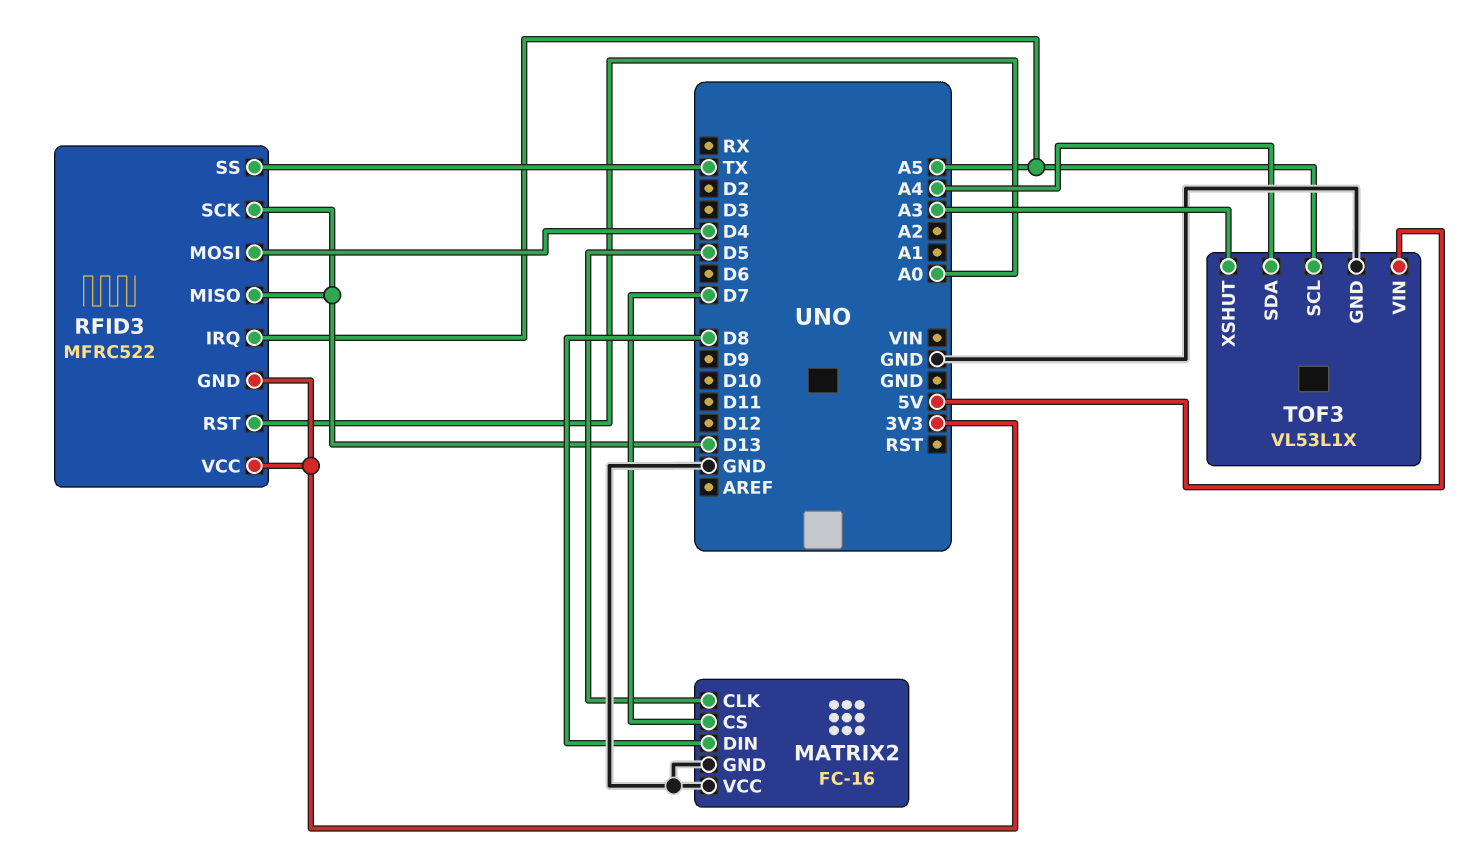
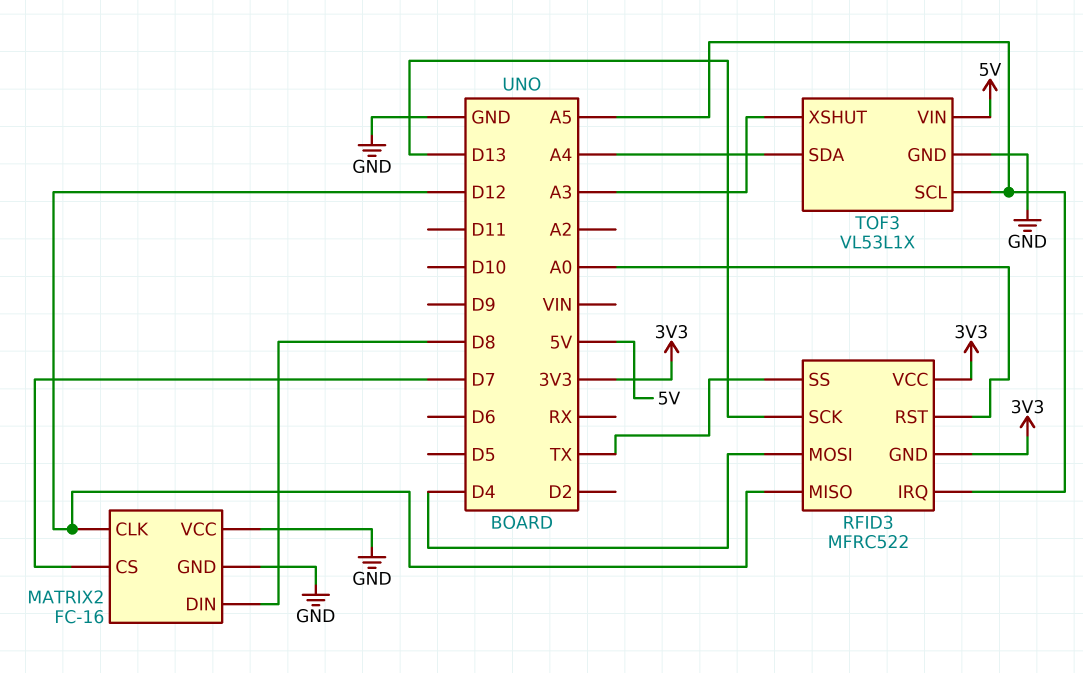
MATRIX2 pin CLK: D5 -> D12
RFID3 pin MISO: D13 -> D12

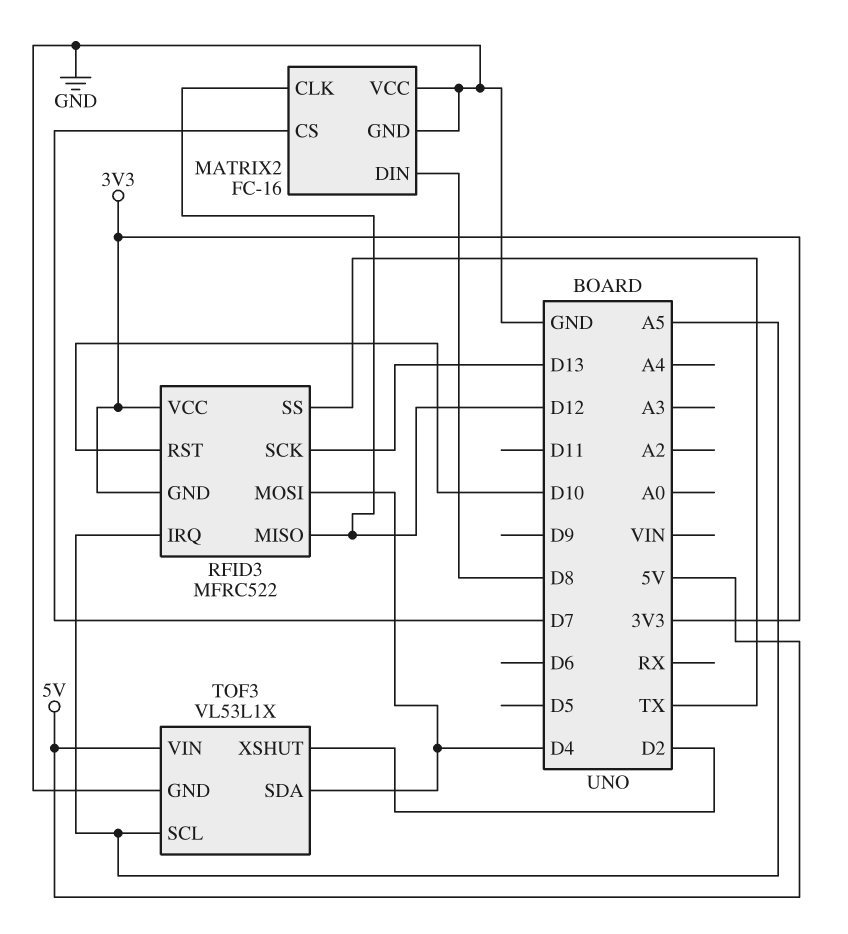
RFID3 pin RST: A0 -> D10
TOF3 pin SDA: A4 -> D4
TOF3 pin XSHUT: A3 -> D2

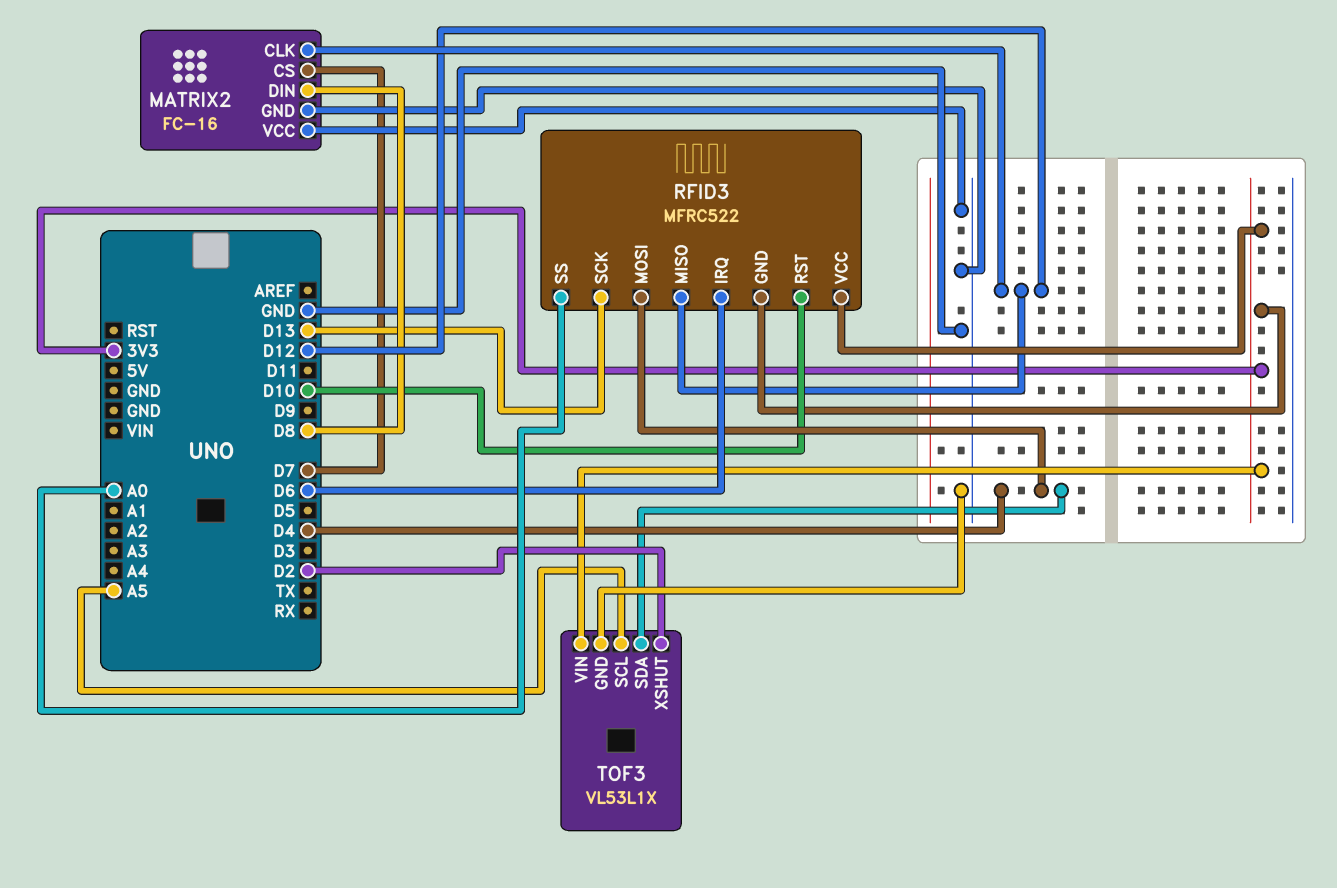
RFID3 pin IRQ: A5 -> D6
RFID3 pin SS: TX -> A0
TOF3 pin VIN: 5V -> 3V3

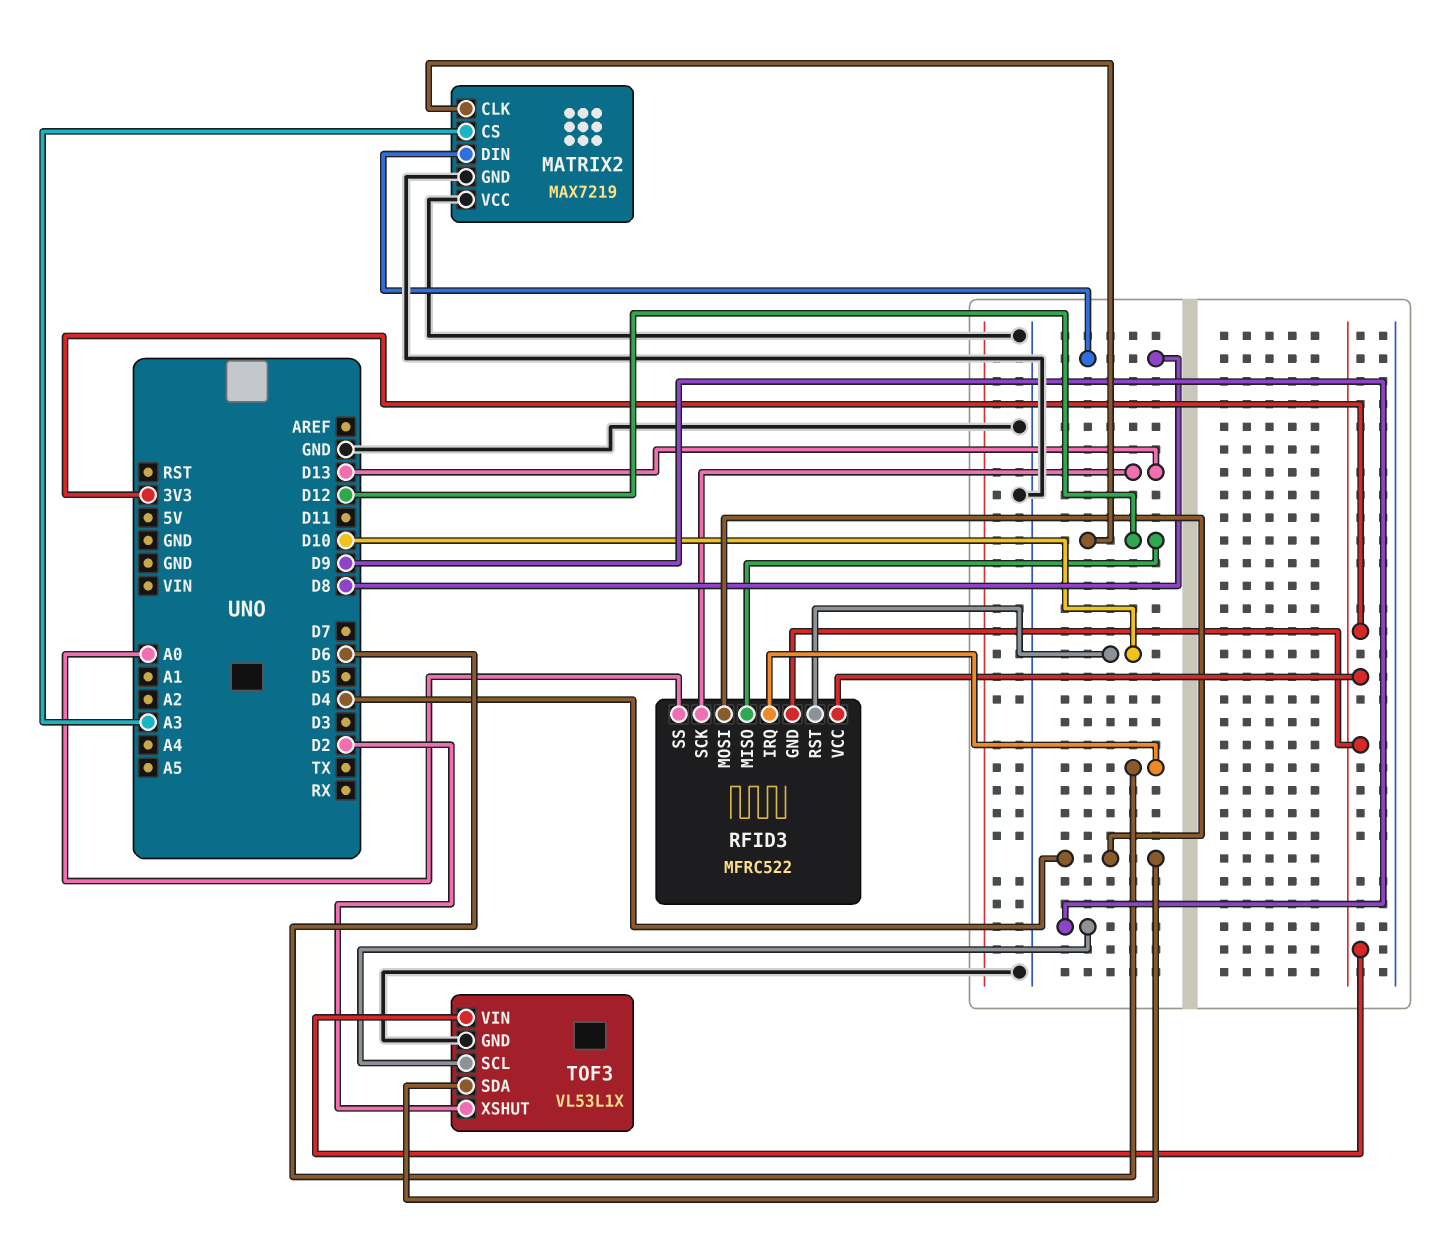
MATRIX2: FC-16 -> MAX7219
MATRIX2 pin CS: D7 -> A3
TOF3 pin SCL: A5 -> D9

